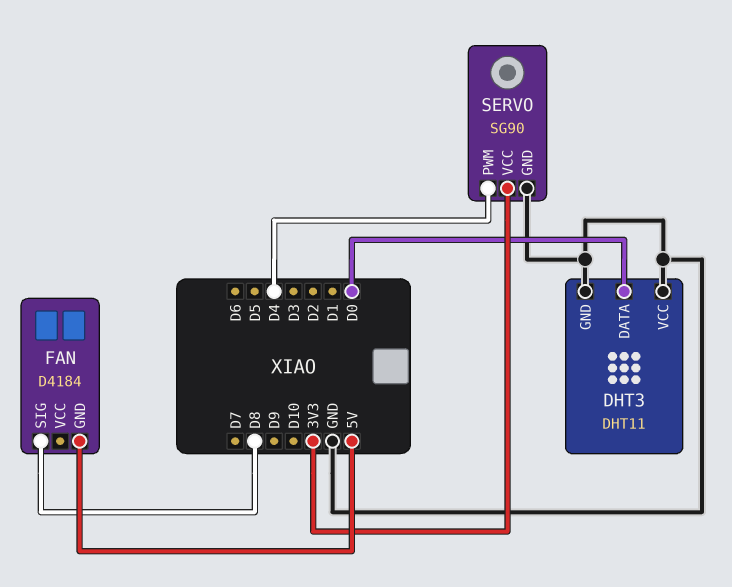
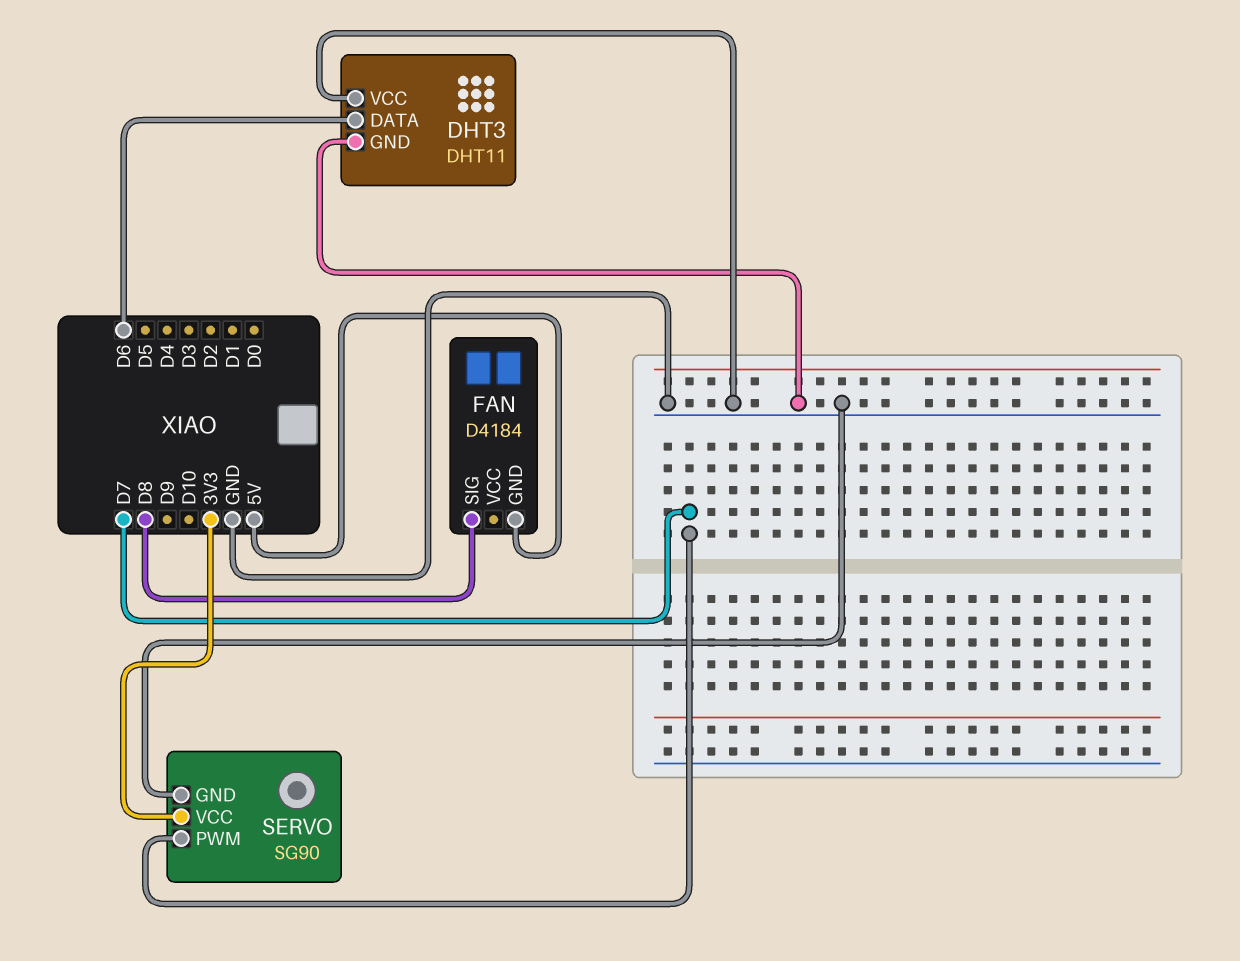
DHT3 pin DATA: D0 -> D6
SERVO pin PWM: D4 -> D7

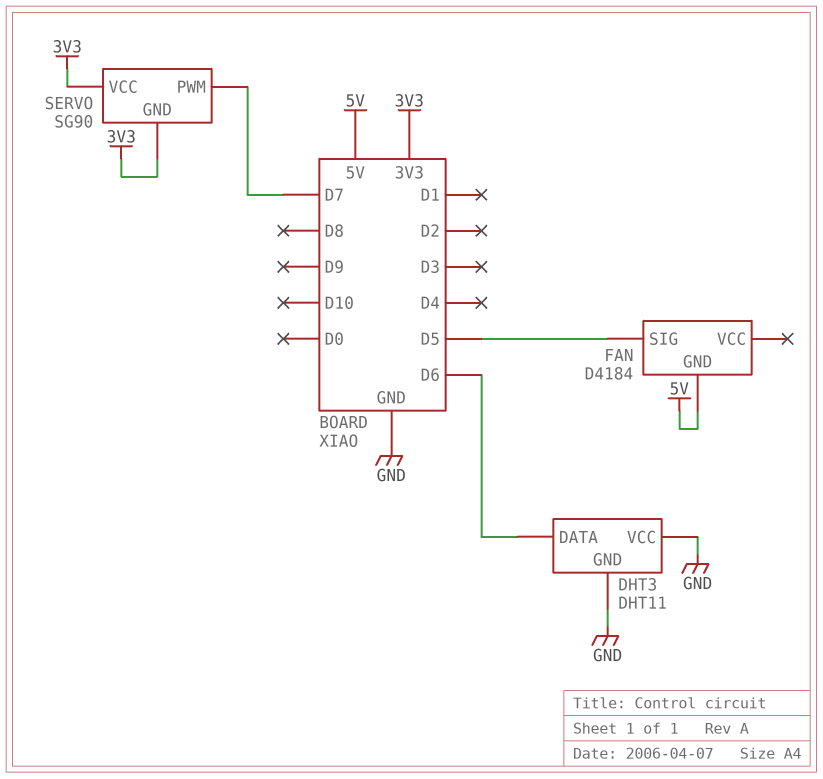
FAN pin SIG: D8 -> D5
SERVO pin GND: GND -> 3V3

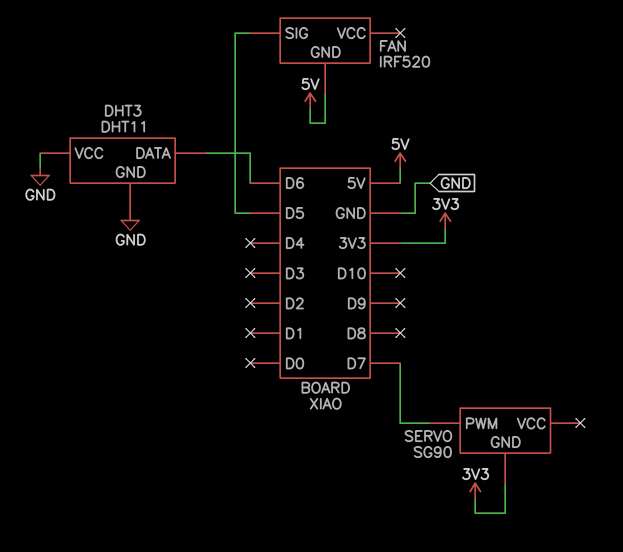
FAN: D4184 -> IRF520
SERVO pin VCC: 3V3 -> none

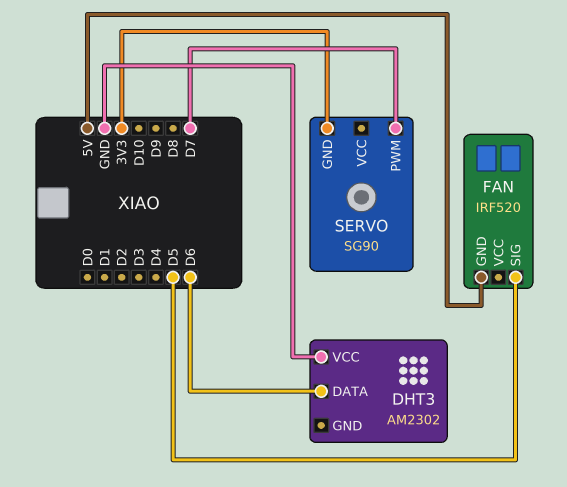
DHT3: DHT11 -> AM2302
DHT3 pin GND: GND -> none

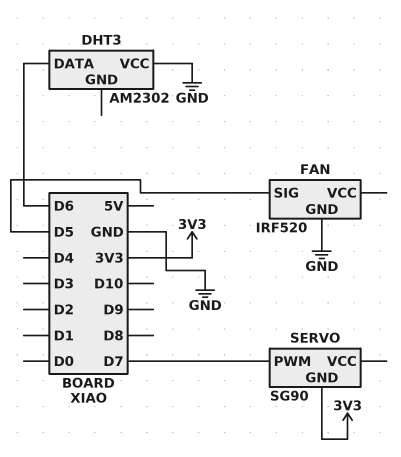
FAN pin GND: 5V -> GND

